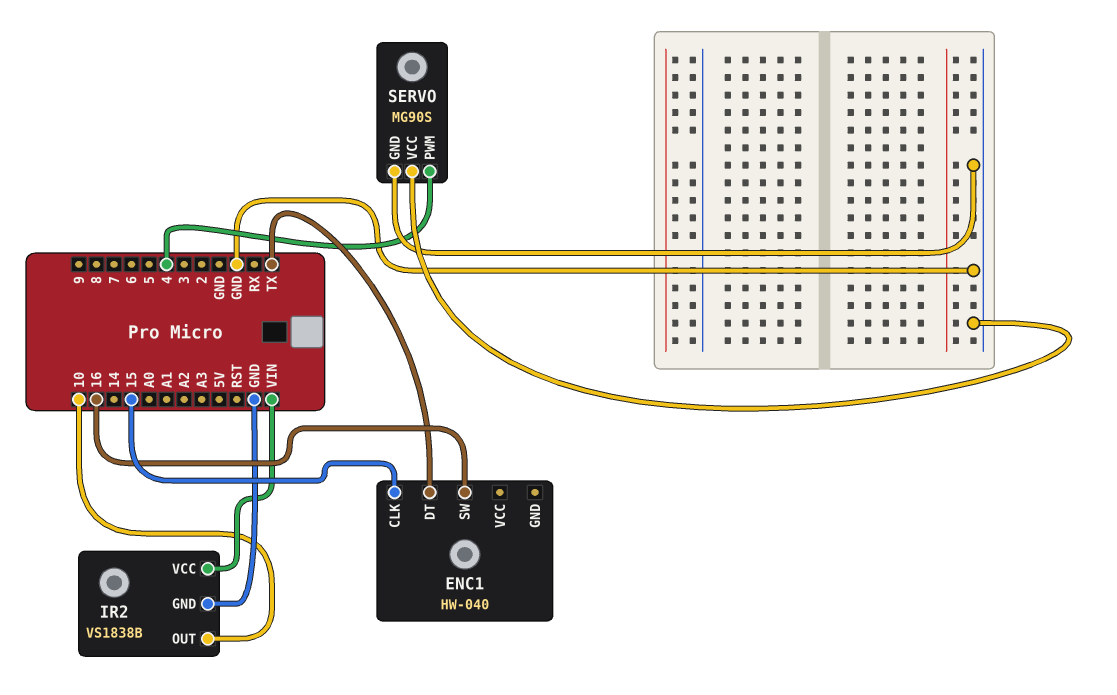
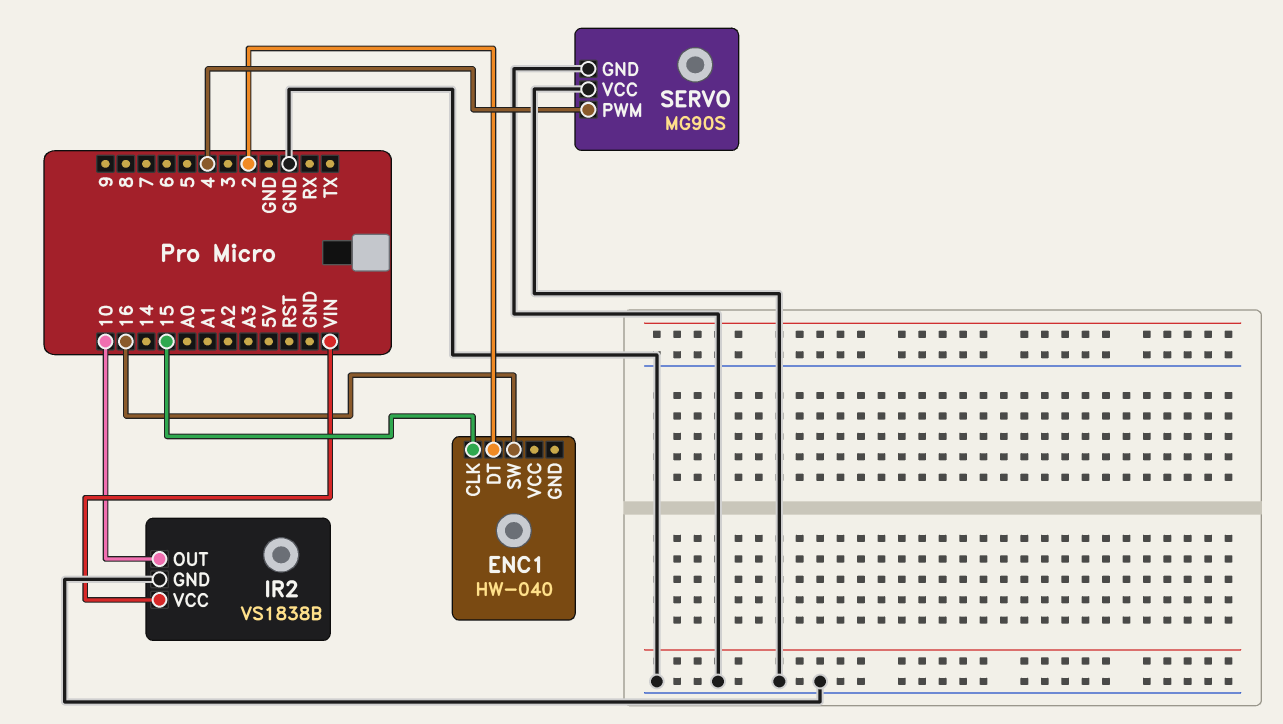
ENC1 pin DT: TX -> 2

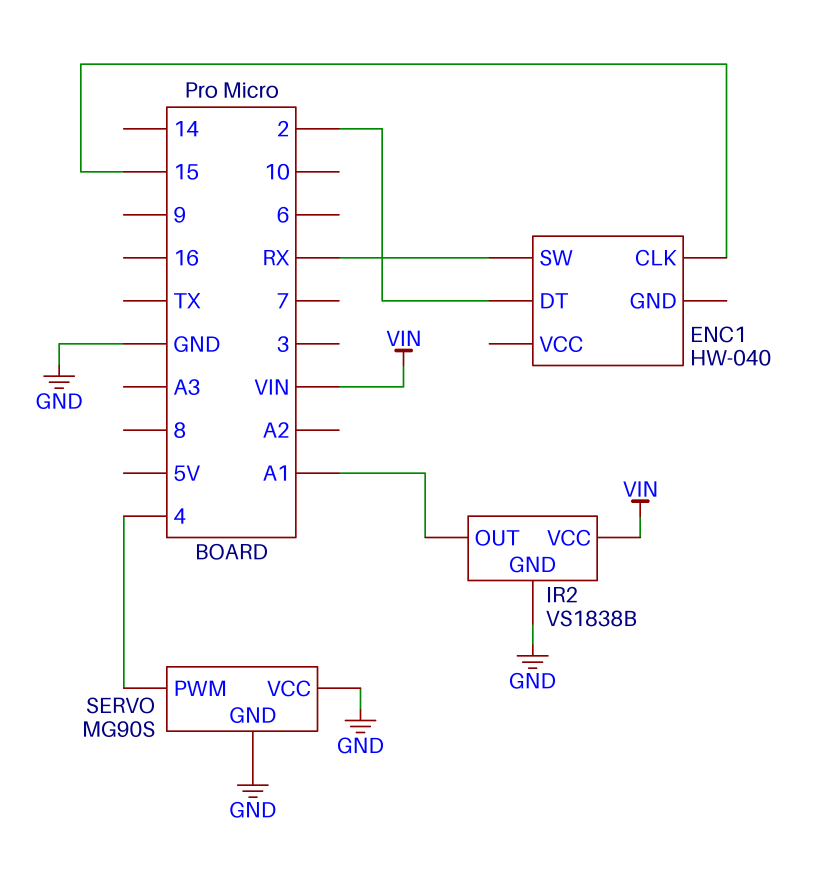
ENC1 pin SW: 16 -> RX
IR2 pin OUT: 10 -> A1

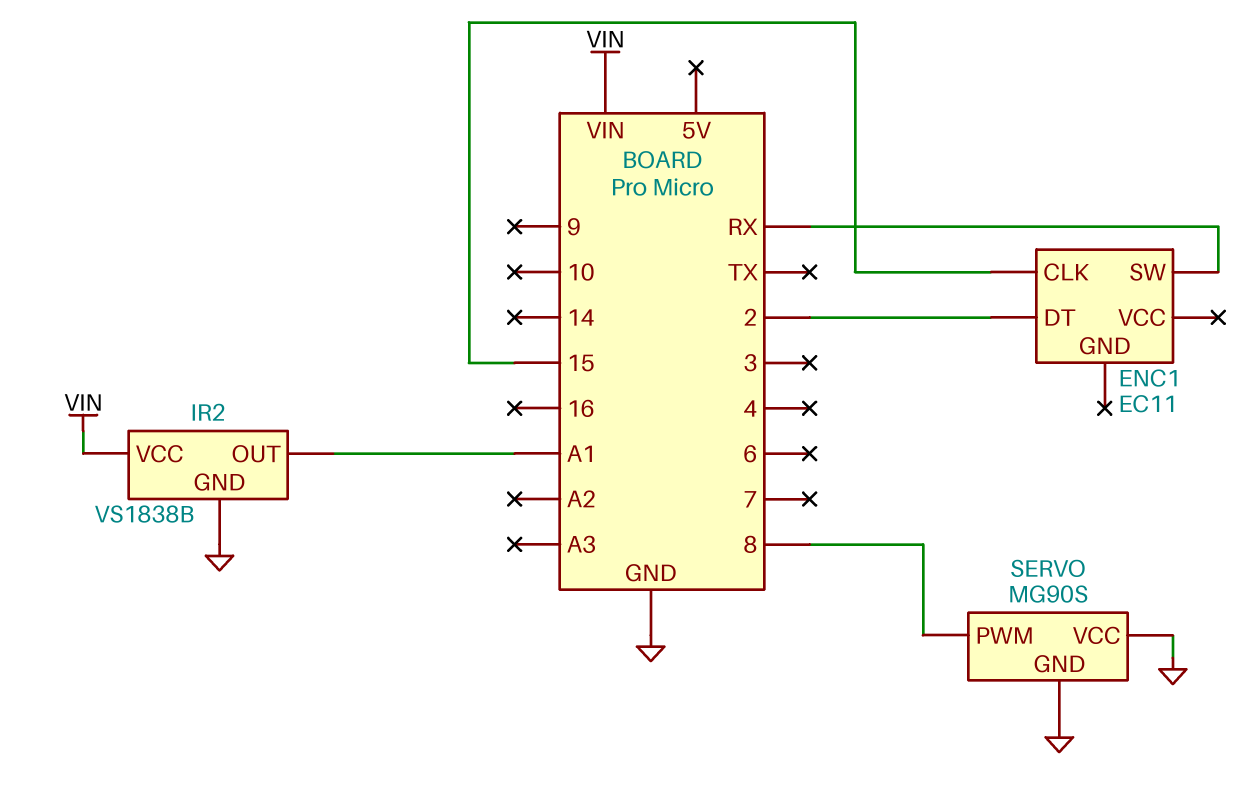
ENC1: HW-040 -> EC11
SERVO pin PWM: 4 -> 8

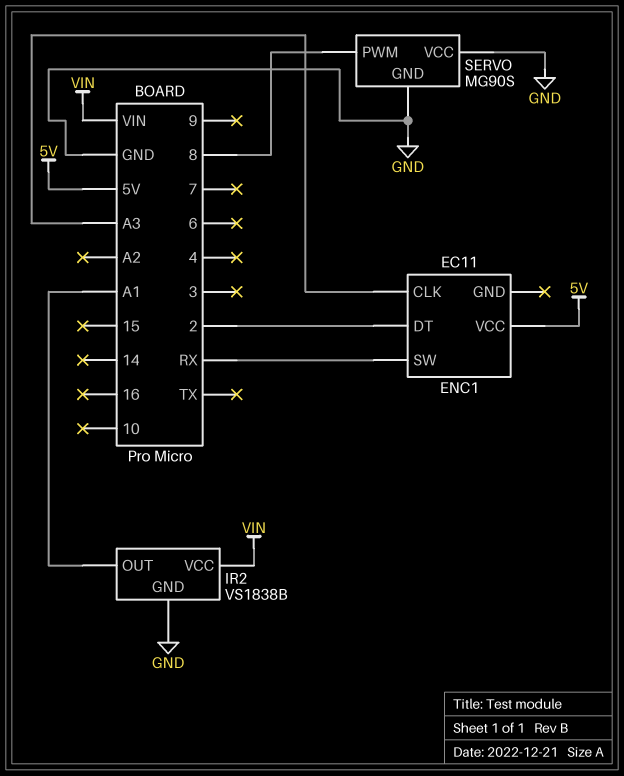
ENC1 pin CLK: 15 -> A3
ENC1 pin VCC: none -> 5V

